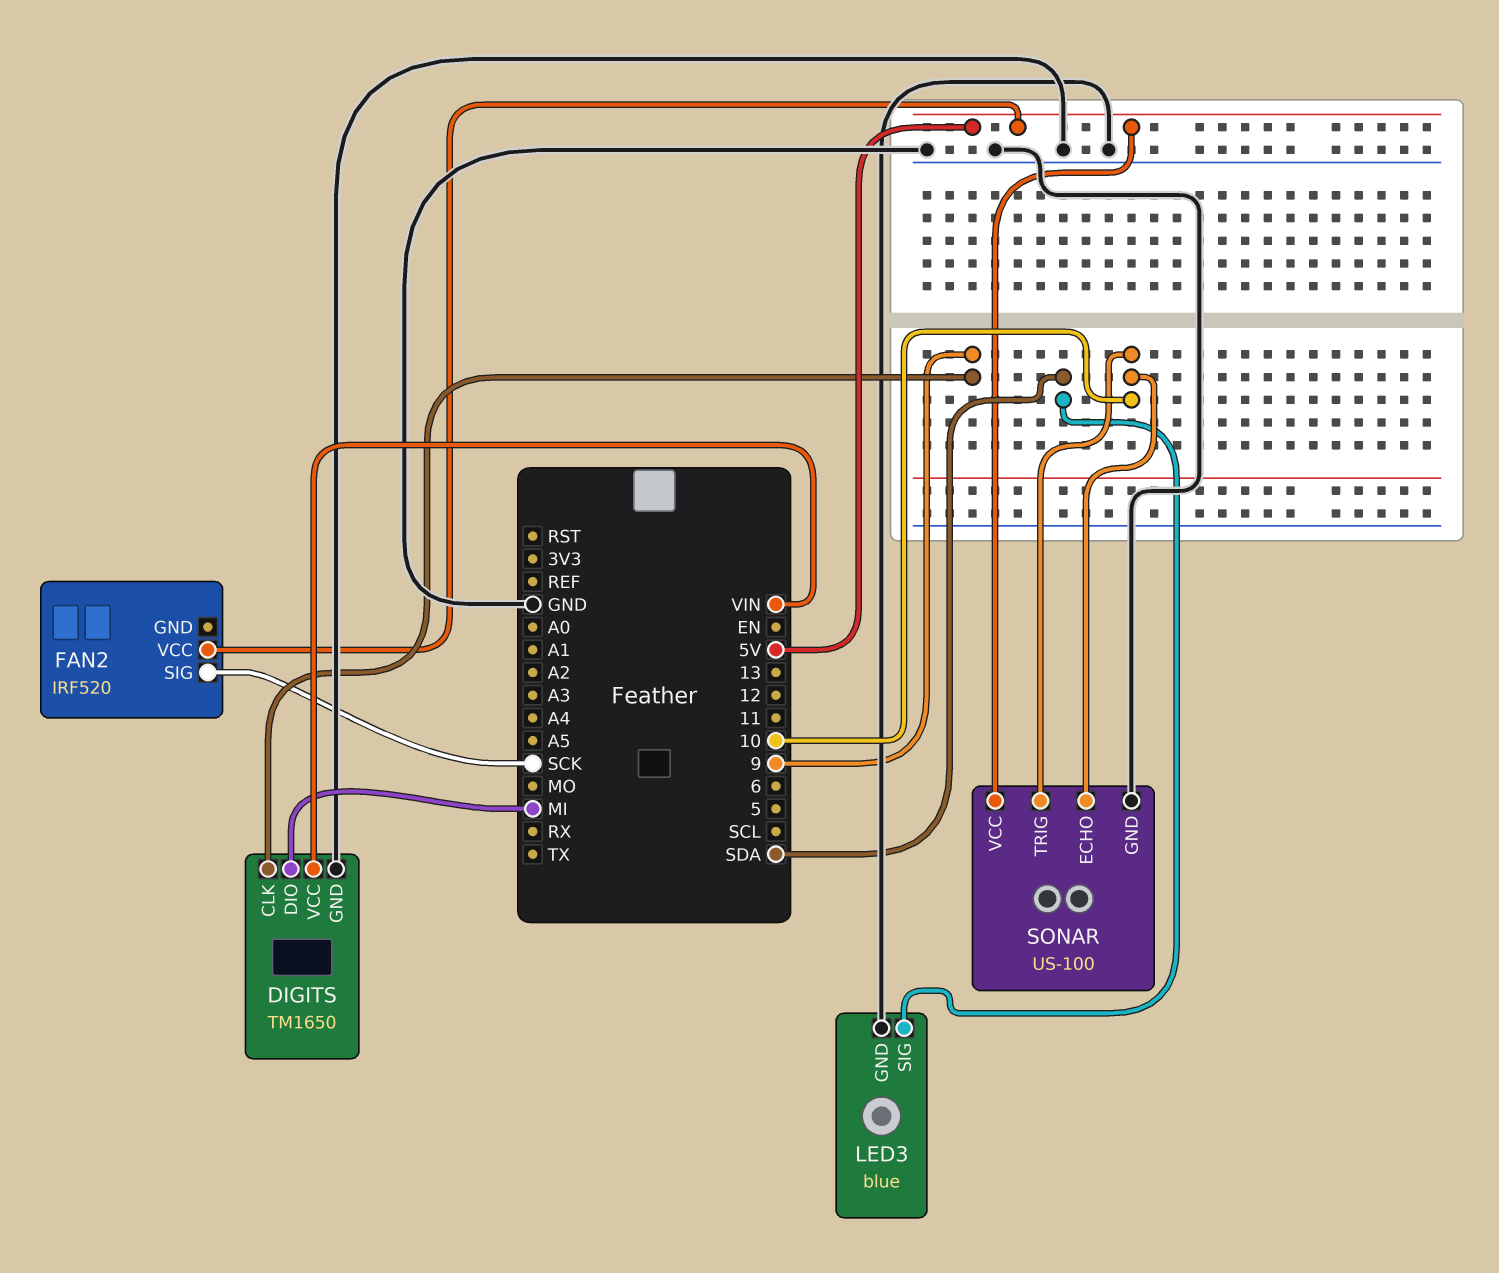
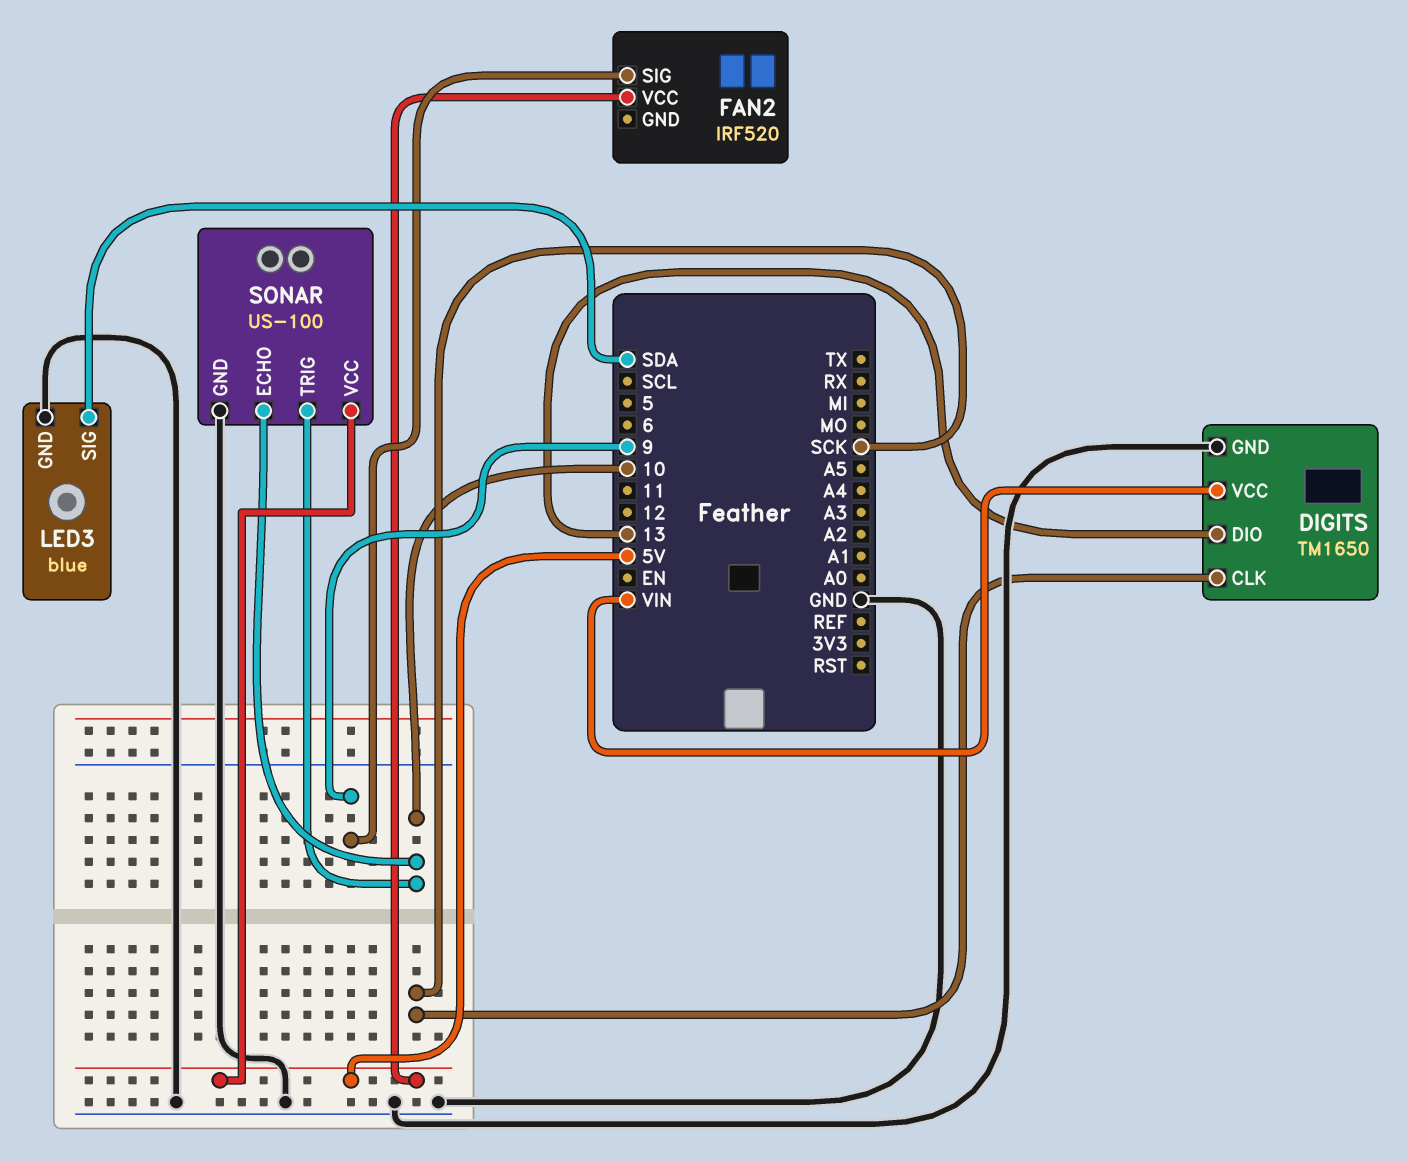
DIGITS pin CLK: 9 -> SCK
DIGITS pin DIO: MI -> 13
FAN2 pin SIG: SCK -> 9

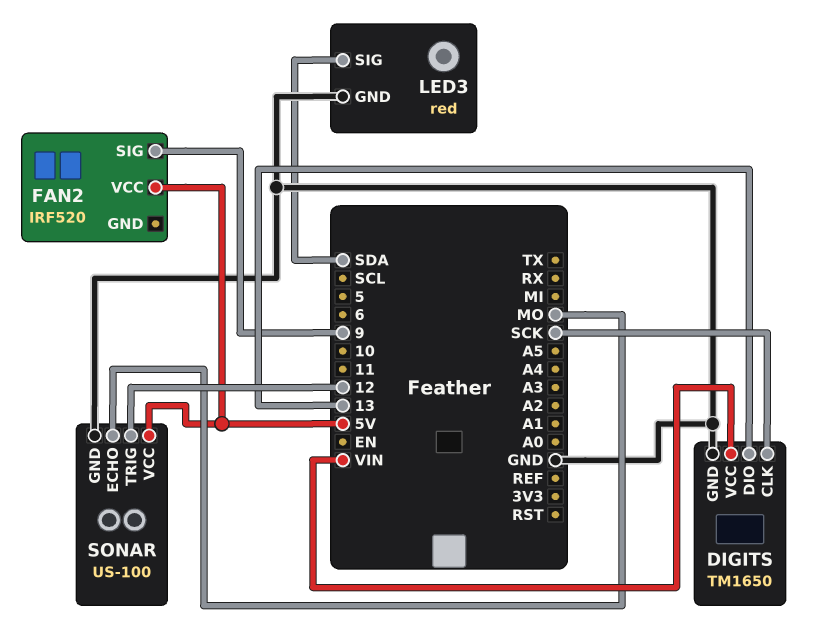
LED3: blue -> red
SONAR pin ECHO: 10 -> MO
SONAR pin TRIG: 10 -> 12

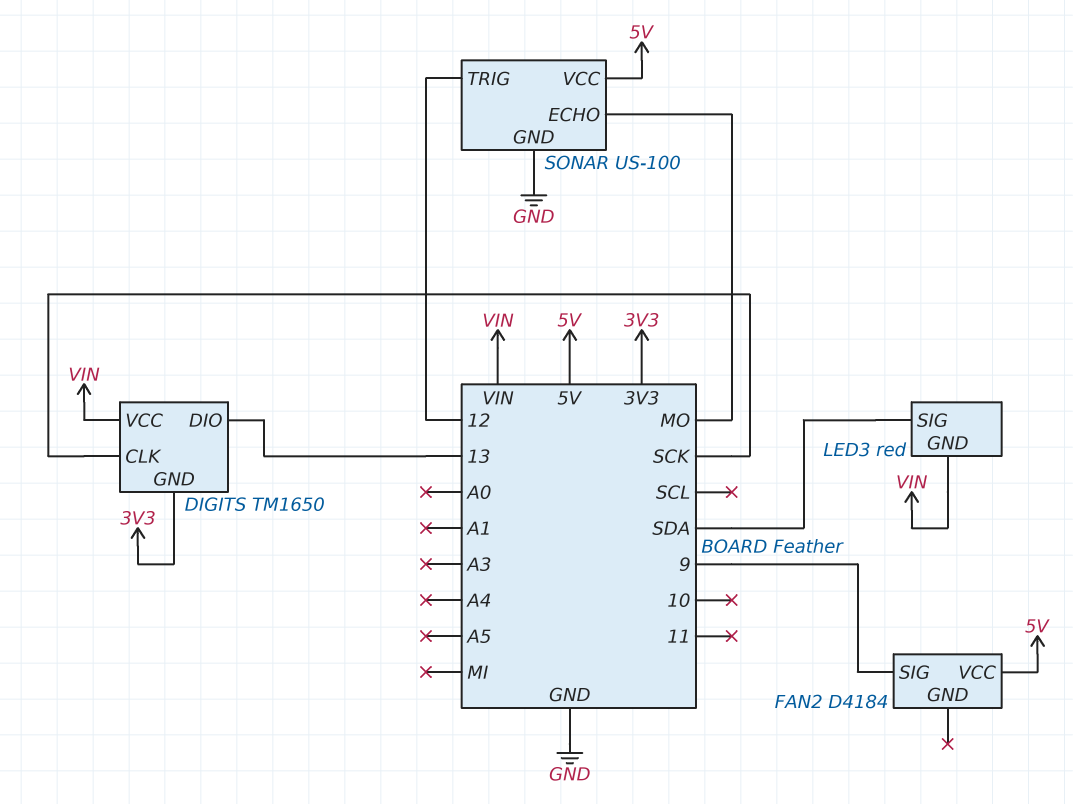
DIGITS pin GND: GND -> 3V3
FAN2: IRF520 -> D4184
LED3 pin GND: GND -> VIN

